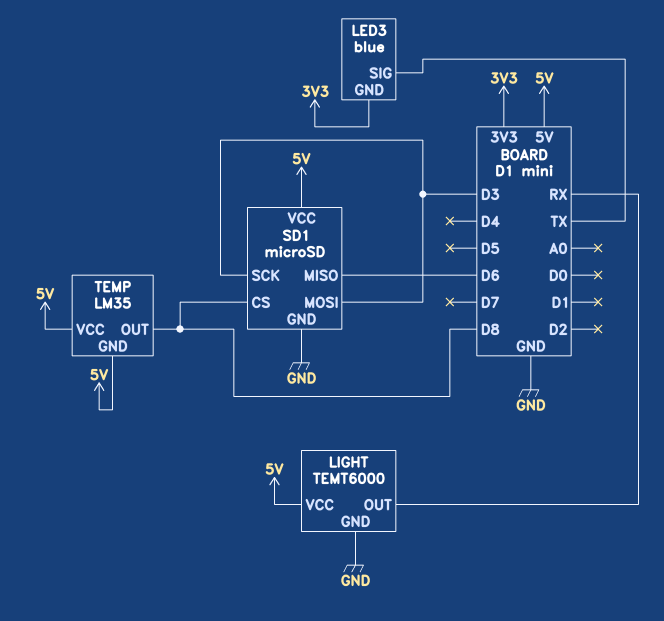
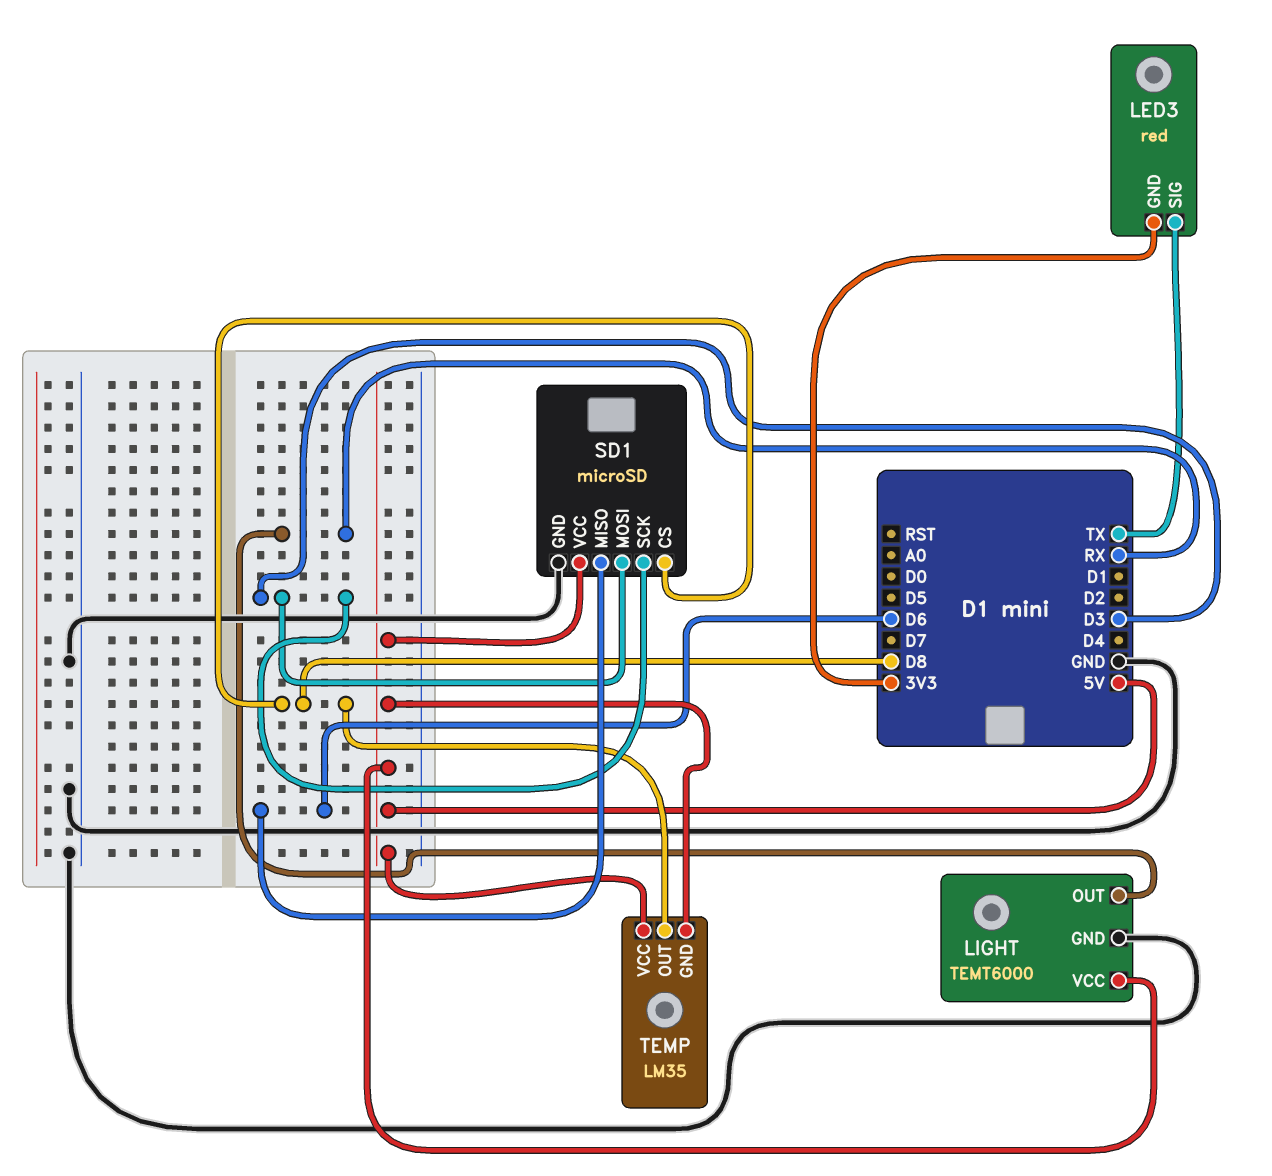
LED3: blue -> red

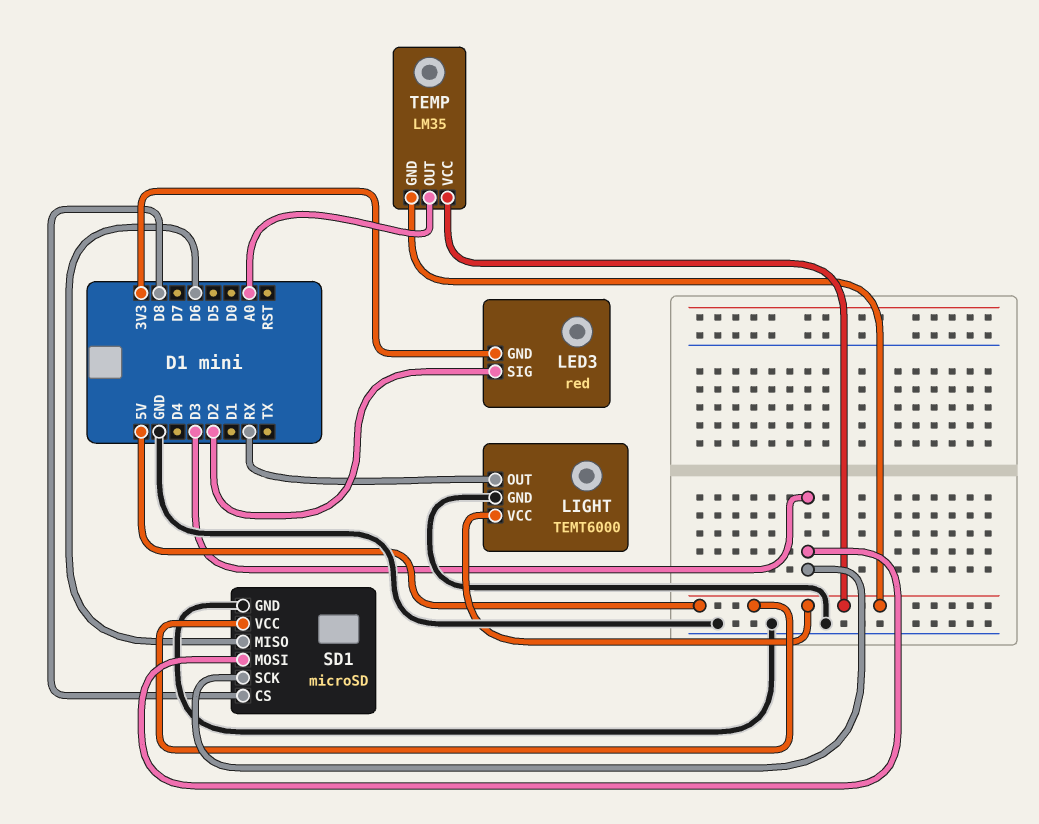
LED3 pin SIG: TX -> D2
TEMP pin OUT: D8 -> A0

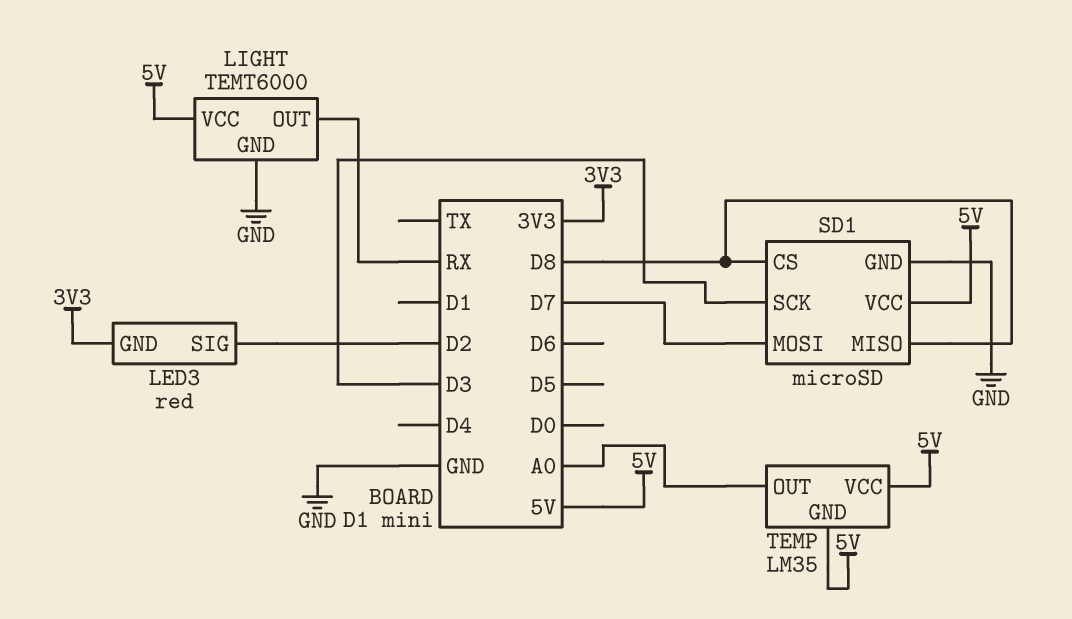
SD1 pin MISO: D6 -> D8
SD1 pin MOSI: D3 -> D7

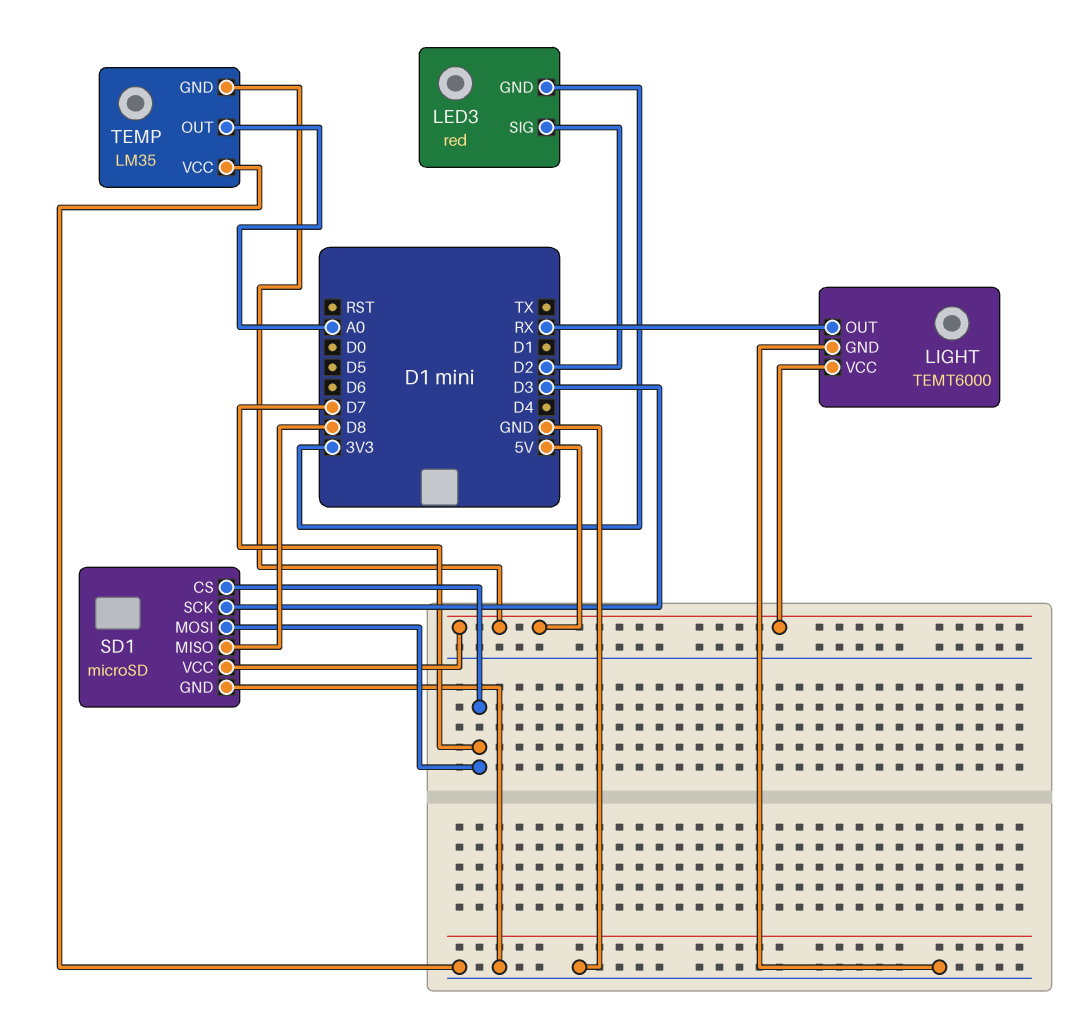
SD1 pin CS: D8 -> D7
TEMP pin VCC: 5V -> GND

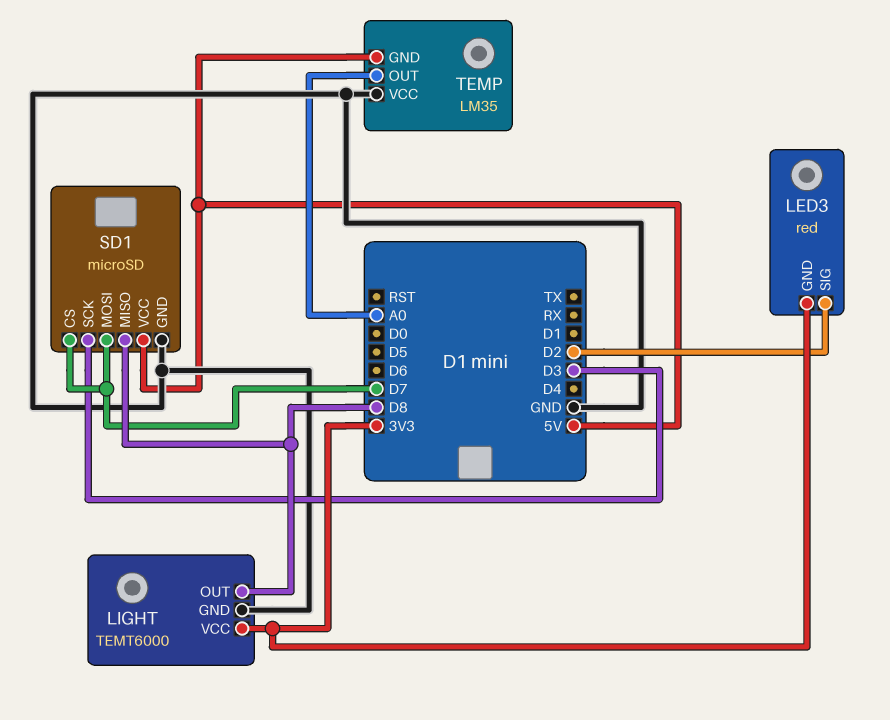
LIGHT pin OUT: RX -> D8
LIGHT pin VCC: 5V -> 3V3

